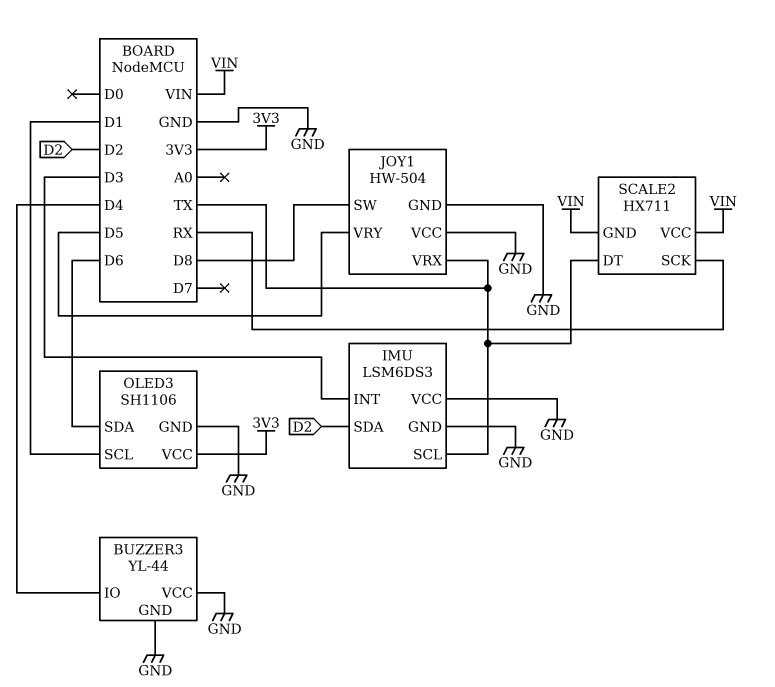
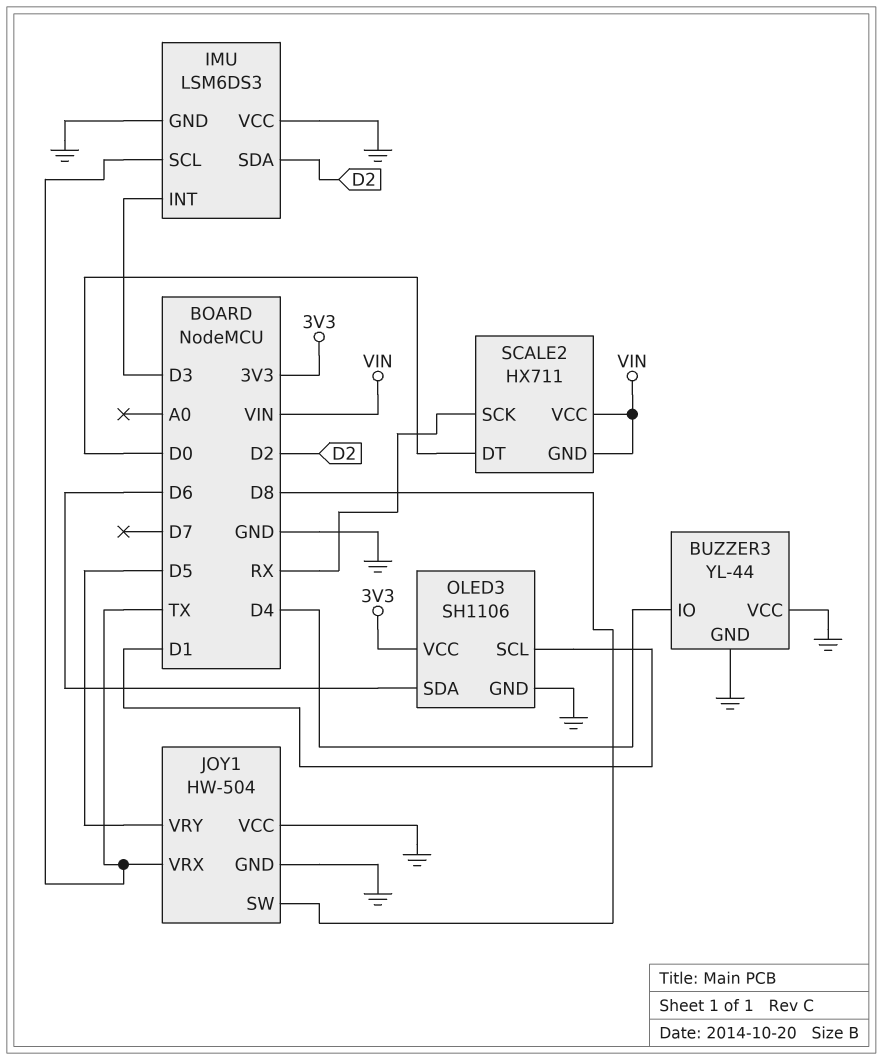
SCALE2 pin DT: TX -> D0

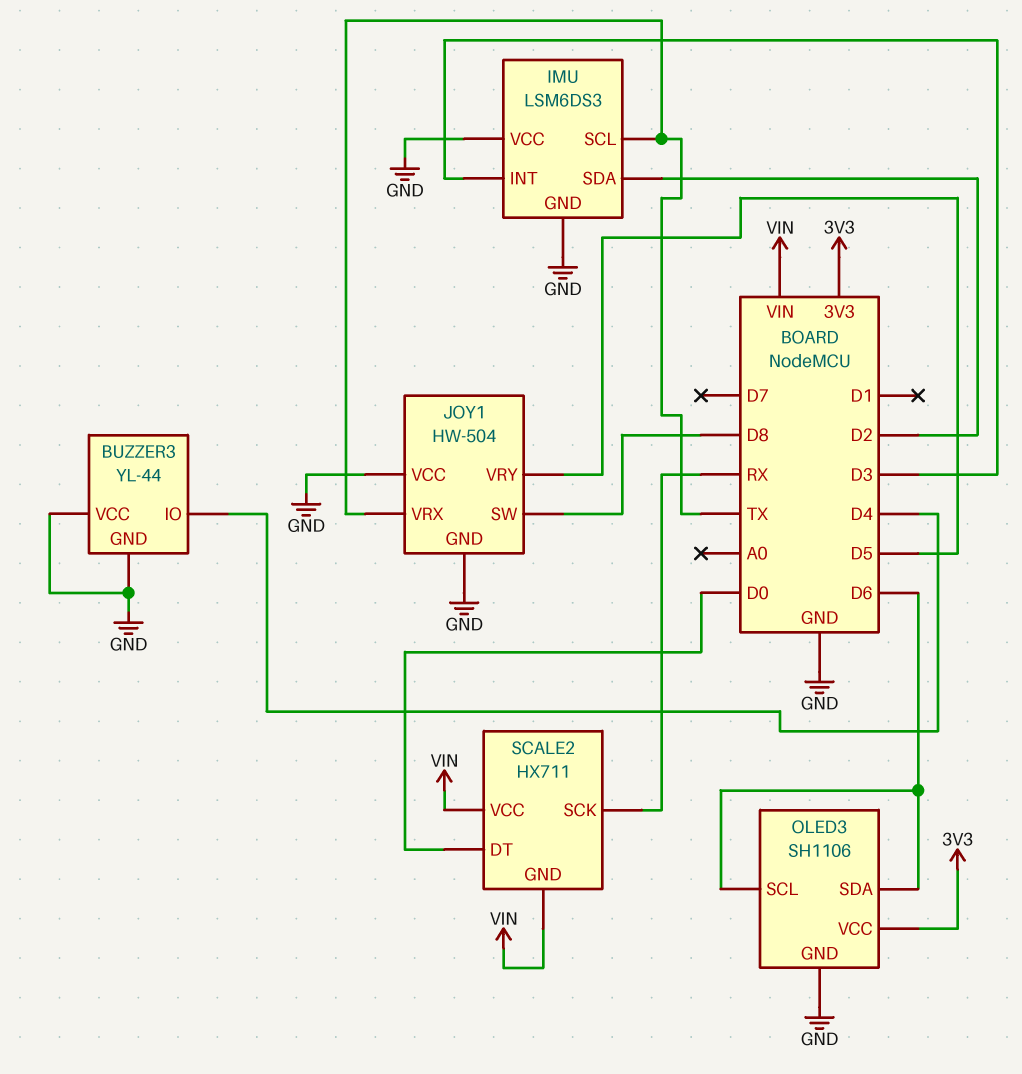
OLED3 pin SCL: D1 -> D6

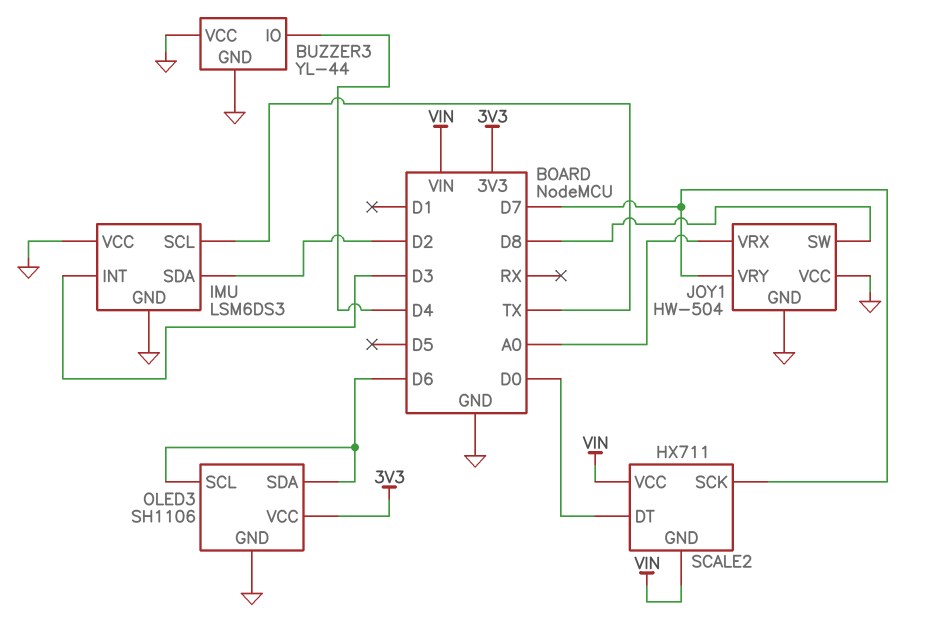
JOY1 pin VRX: TX -> A0
JOY1 pin VRY: D5 -> D7
SCALE2 pin SCK: RX -> D7

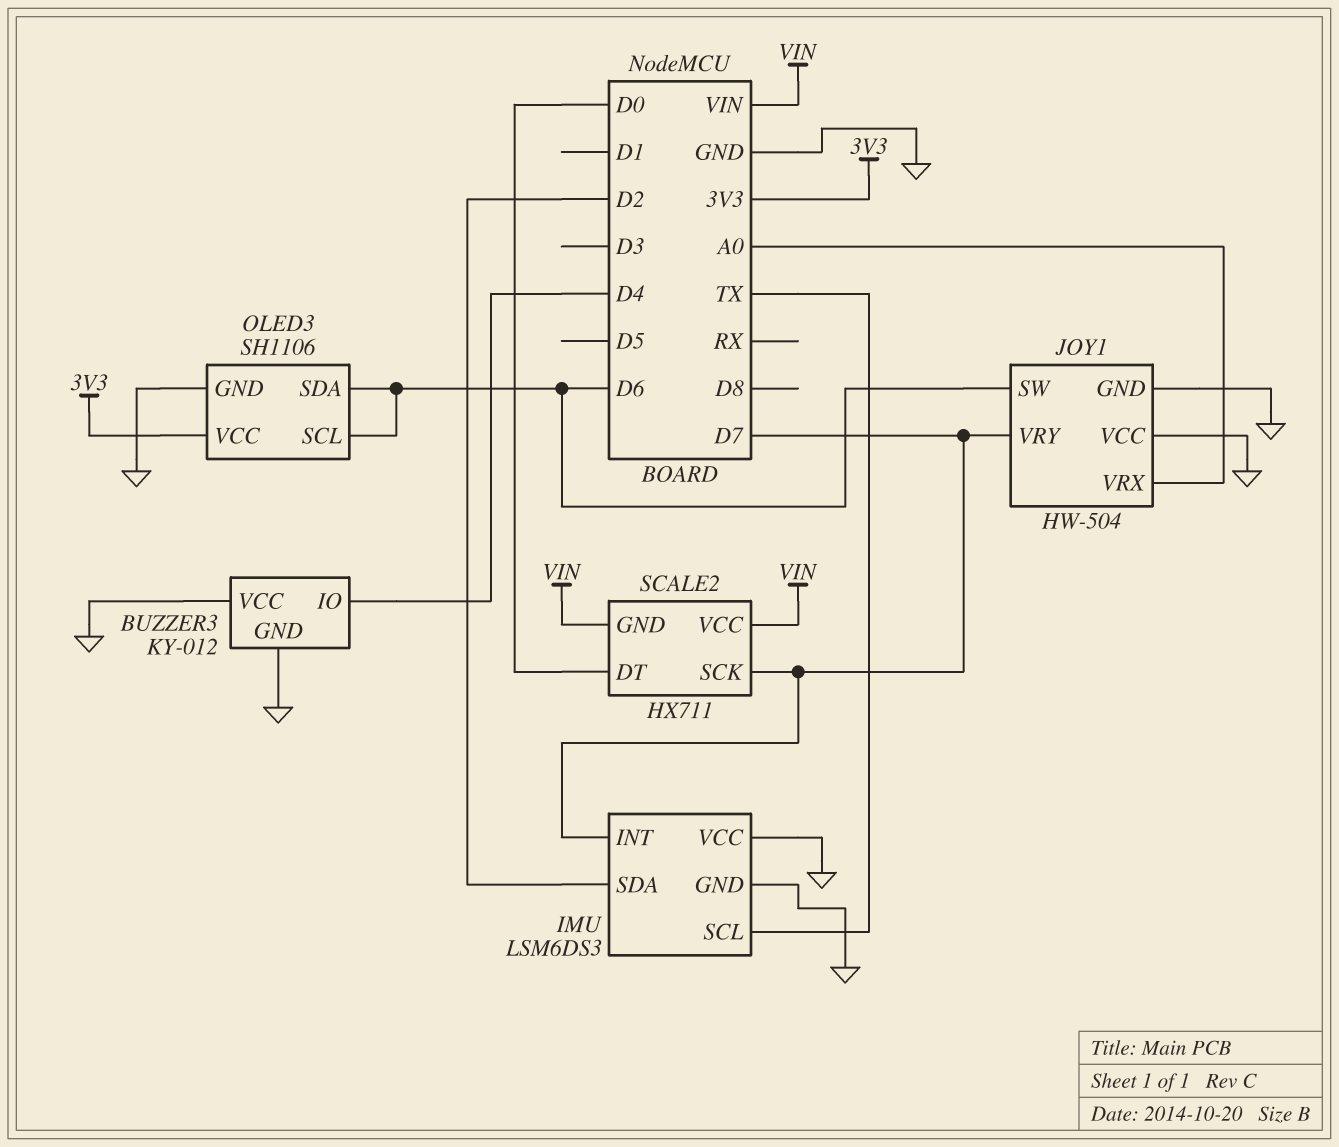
BUZZER3: YL-44 -> KY-012
IMU pin INT: D3 -> D7
JOY1 pin SW: D8 -> D6

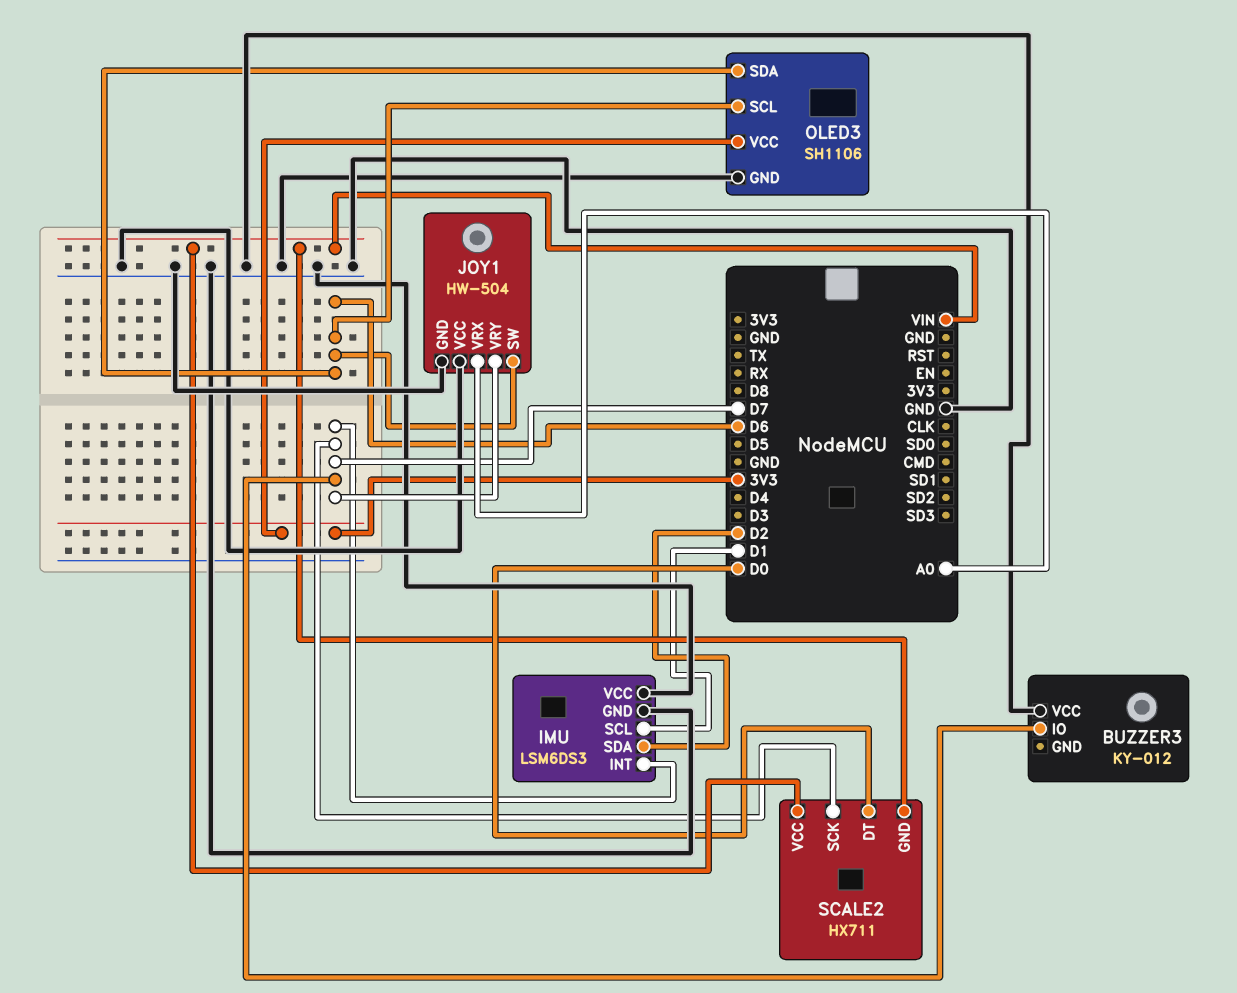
BUZZER3 pin GND: GND -> none
BUZZER3 pin IO: D4 -> D7
IMU pin SCL: TX -> D1

